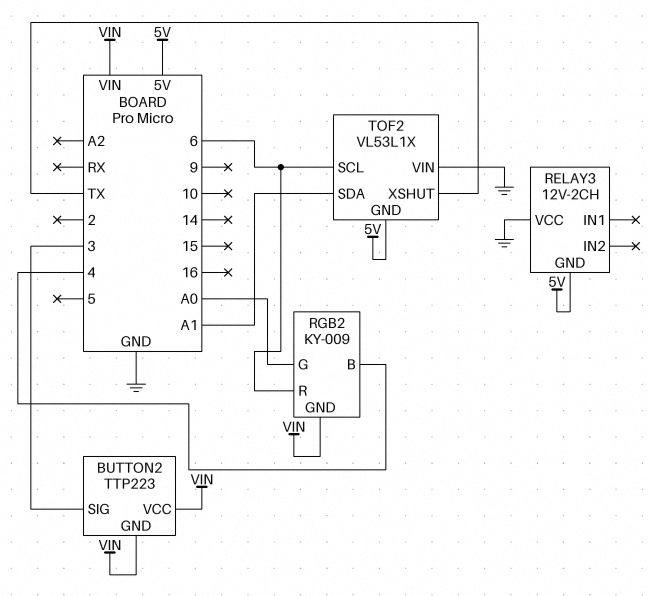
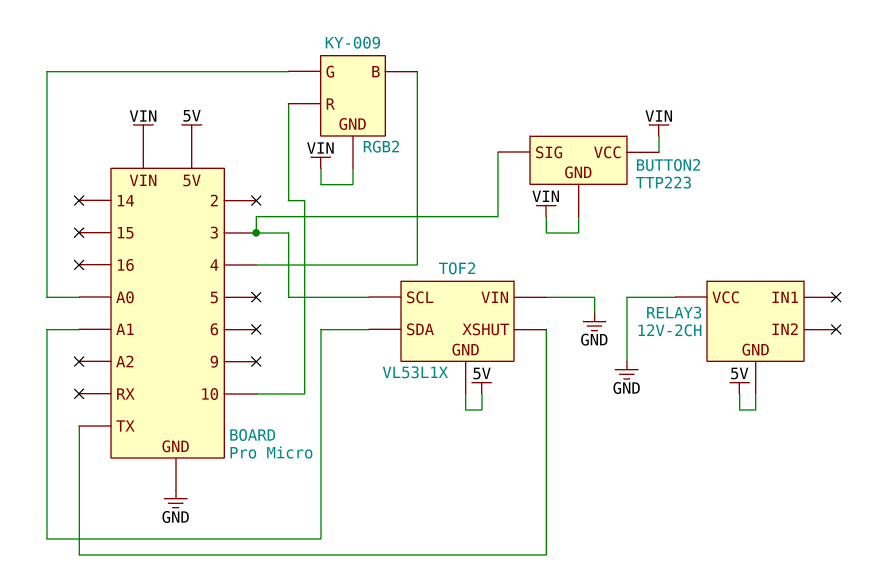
RGB2 pin R: 6 -> 10
TOF2 pin SCL: 6 -> 3

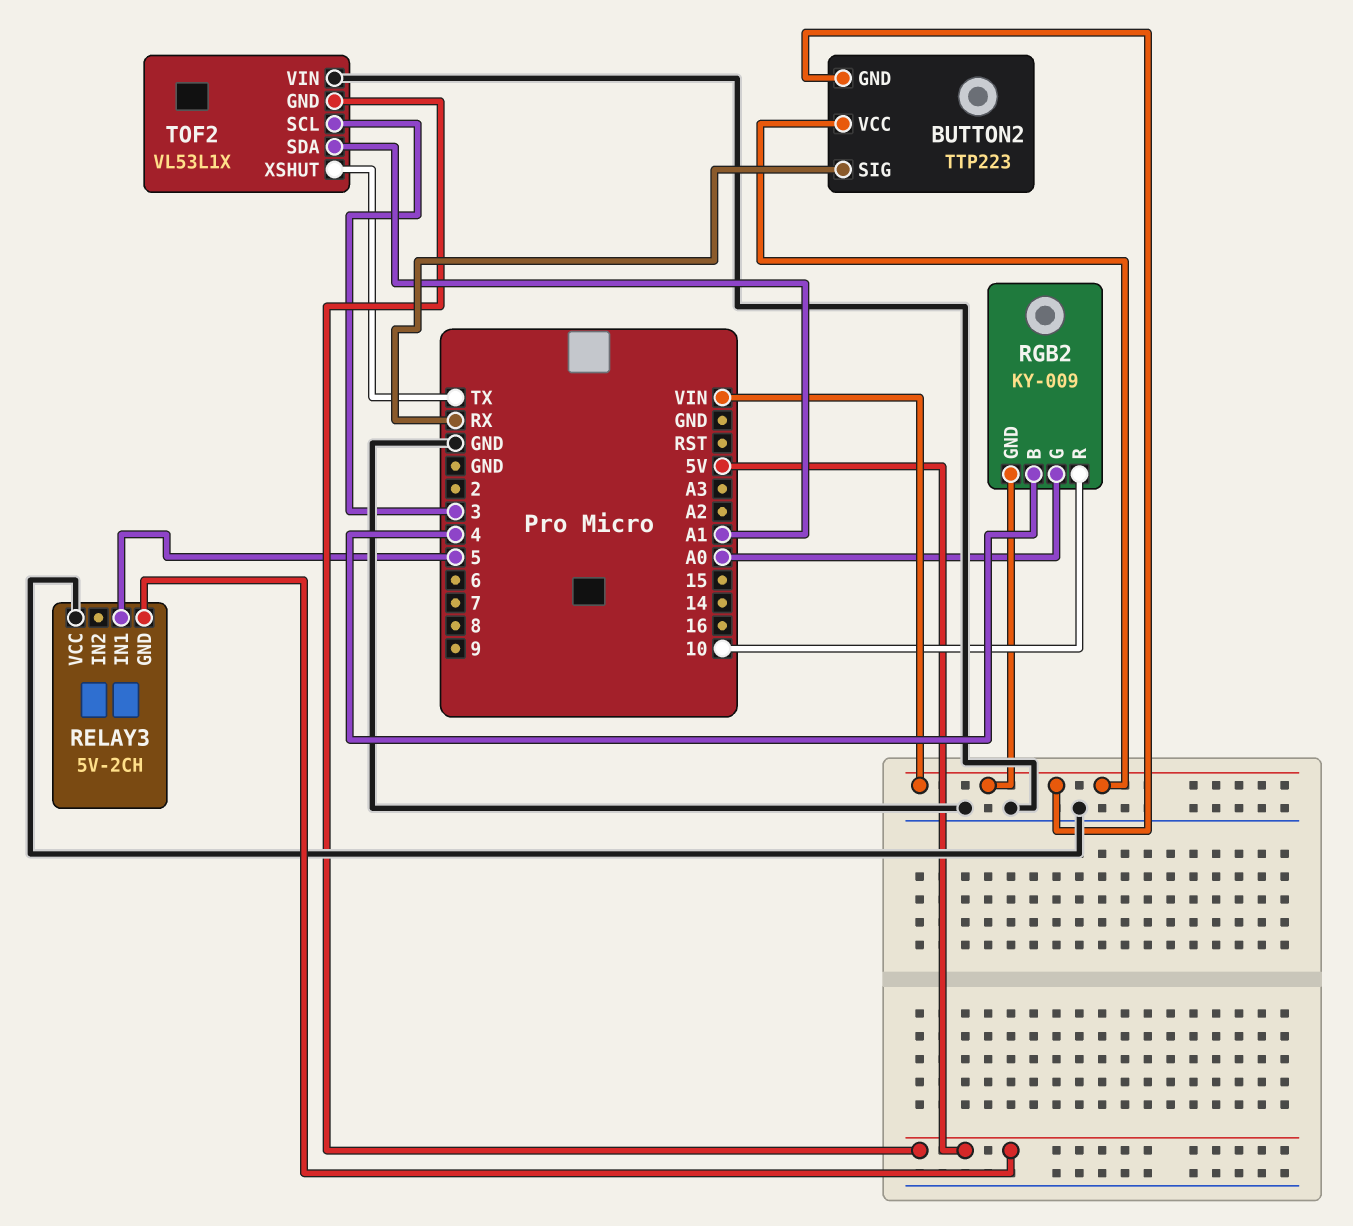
BUTTON2 pin SIG: 3 -> RX
RELAY3: 12V-2CH -> 5V-2CH
RELAY3 pin IN1: none -> 5

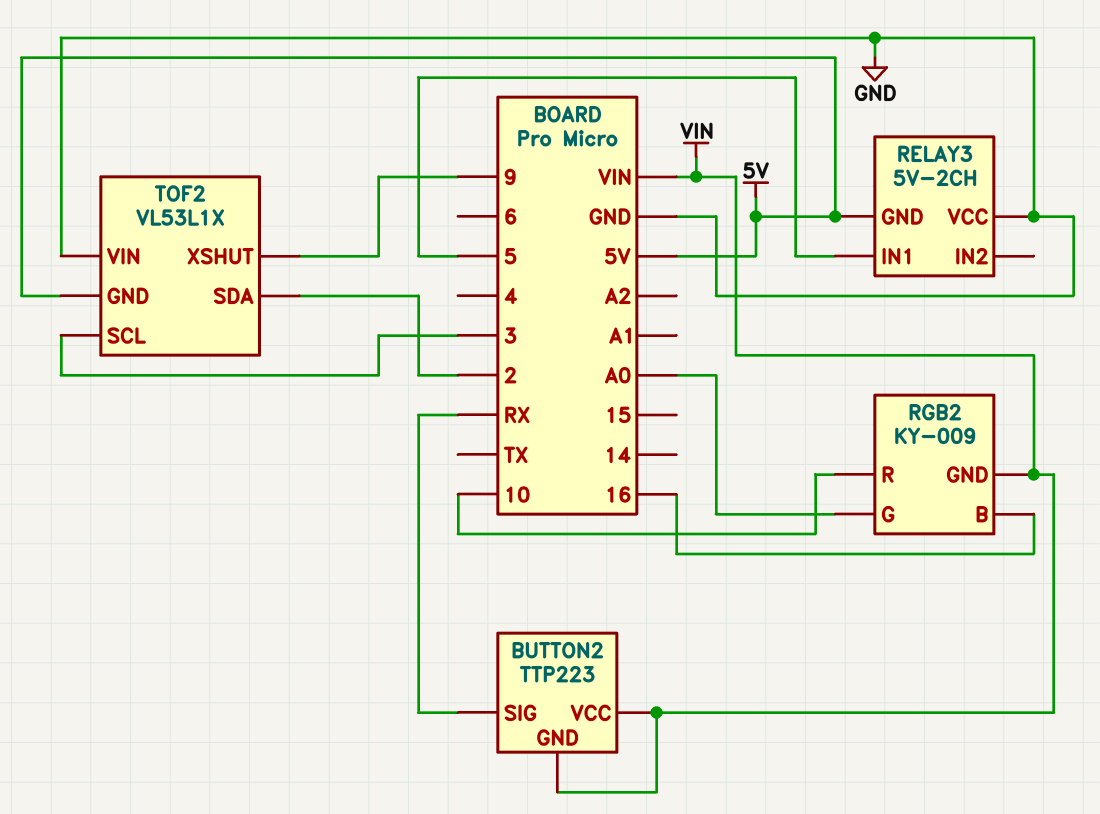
RGB2 pin B: 4 -> 16
TOF2 pin SDA: A1 -> 2
TOF2 pin XSHUT: TX -> 9

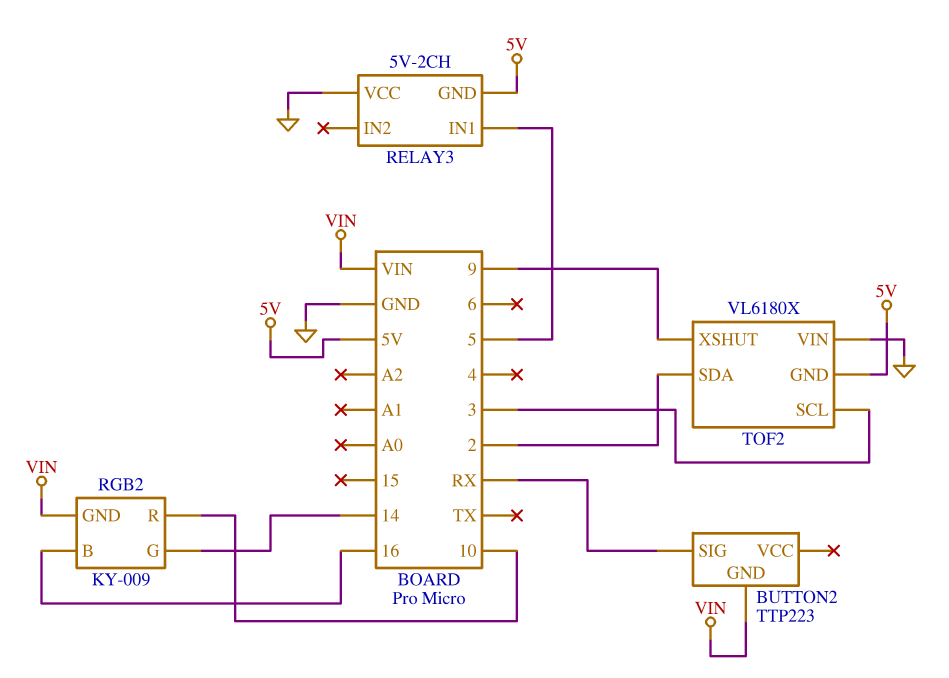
BUTTON2 pin VCC: VIN -> none
RGB2 pin G: A0 -> 14
TOF2: VL53L1X -> VL6180X

